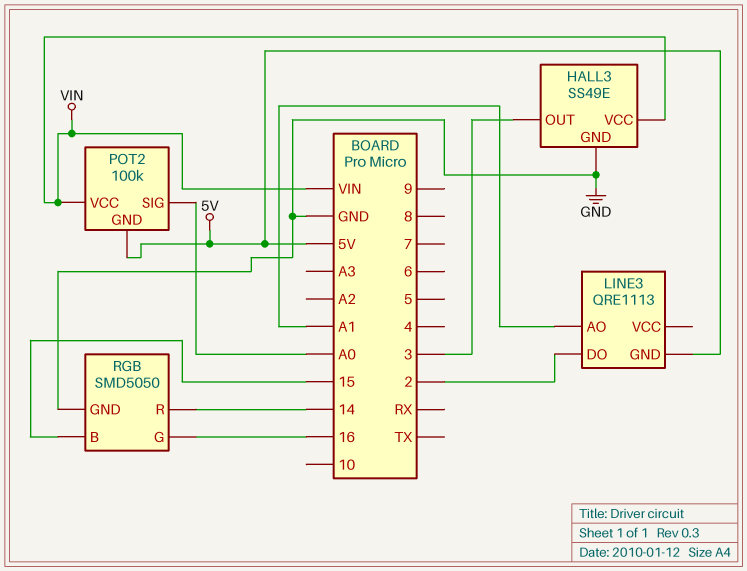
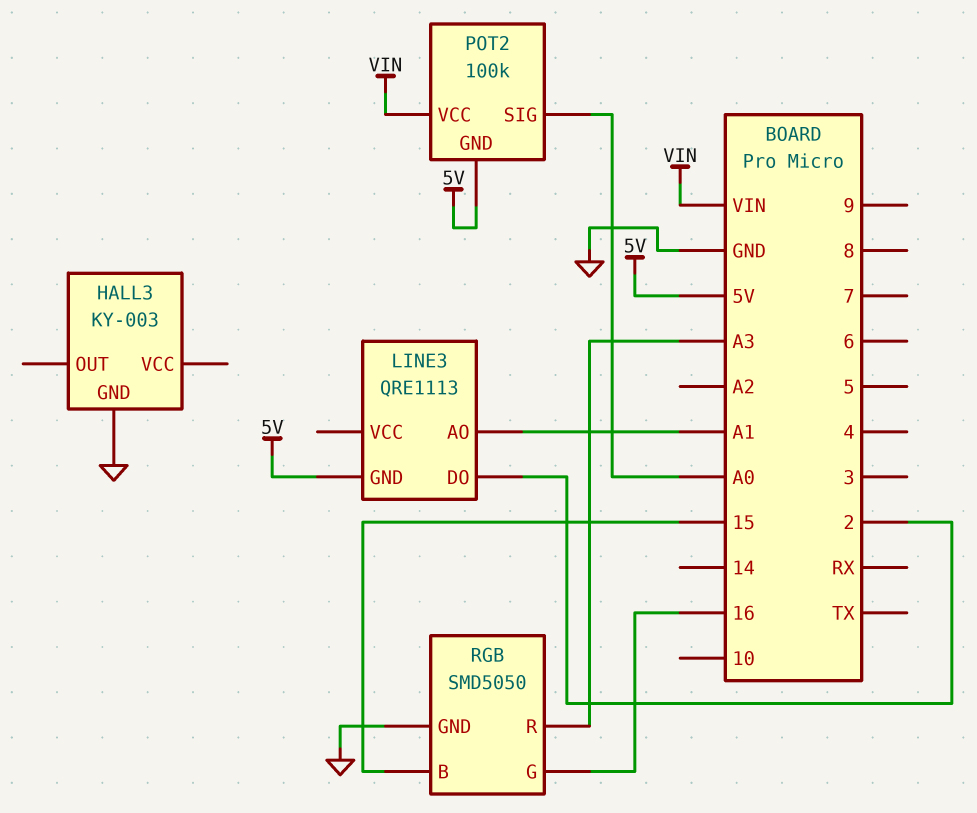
HALL3: SS49E -> KY-003
HALL3 pin OUT: 3 -> none
HALL3 pin VCC: VIN -> none
RGB pin R: 14 -> A3

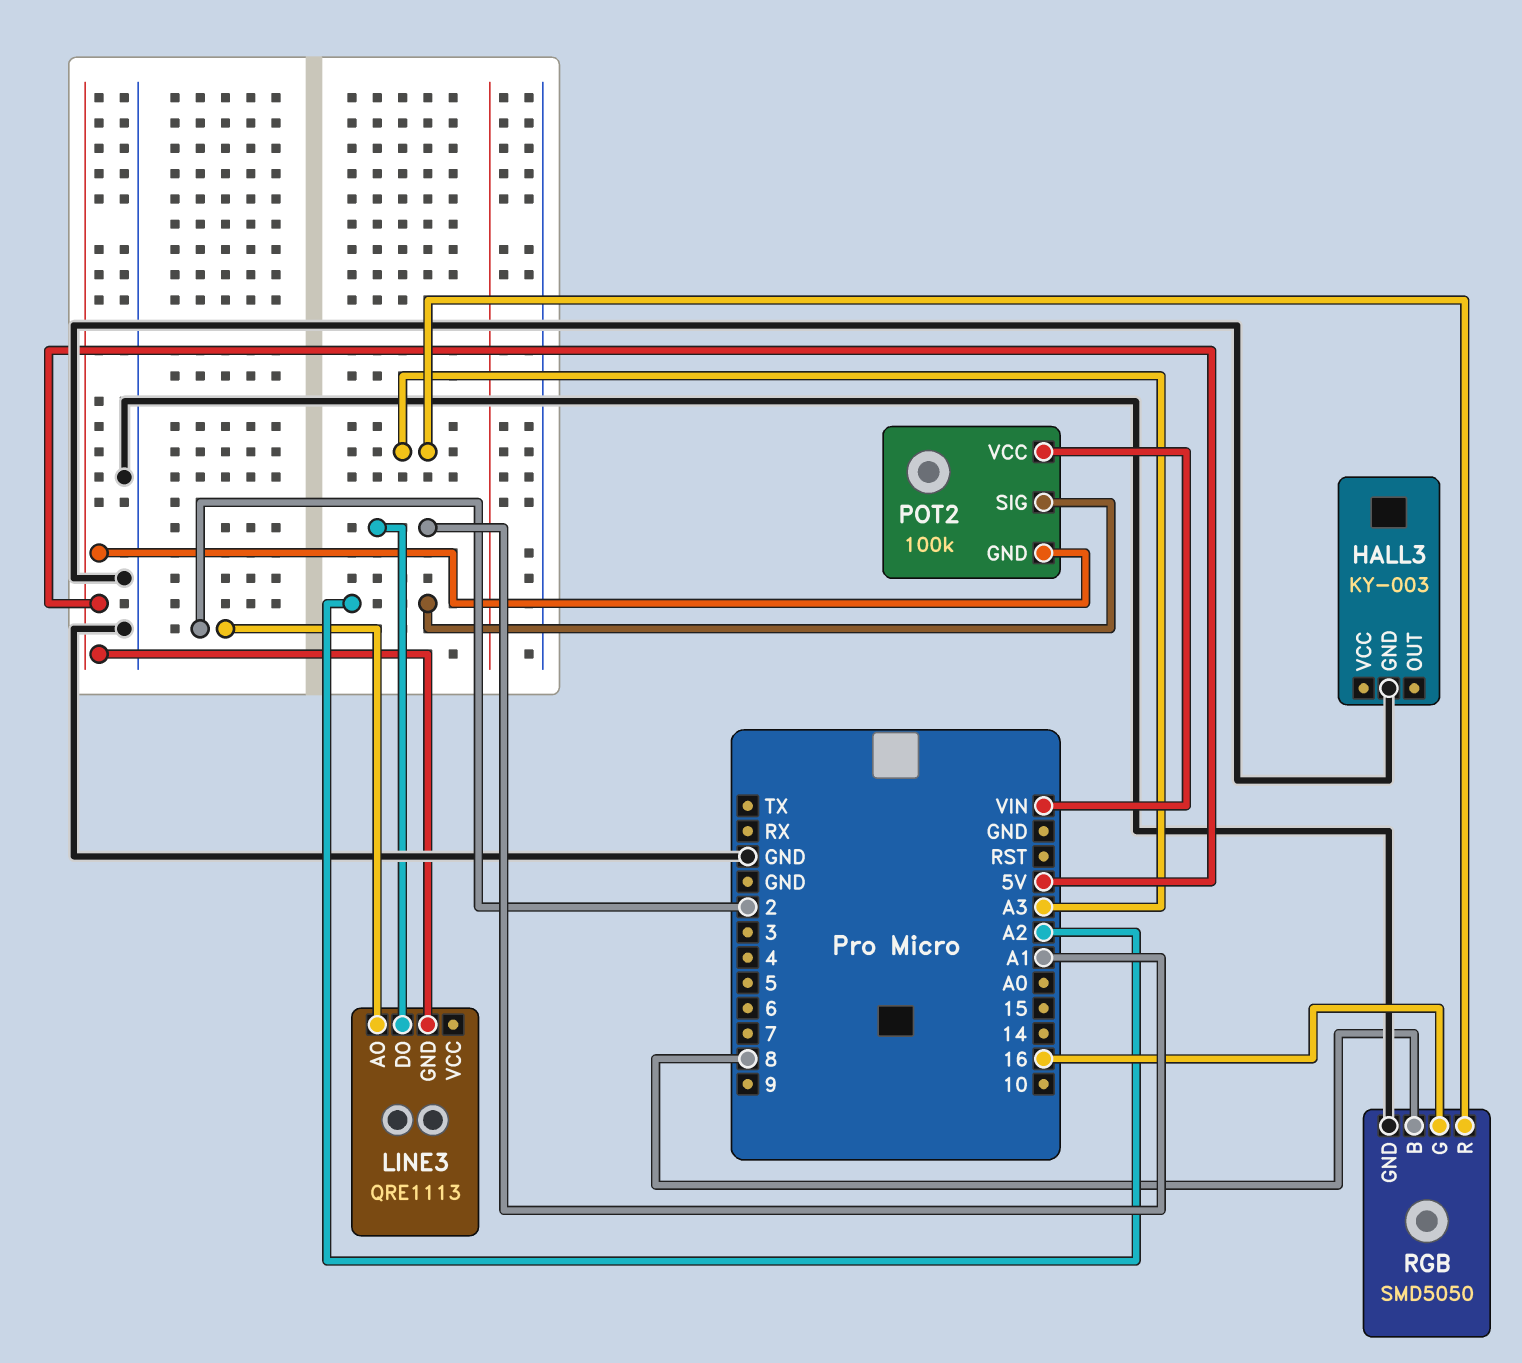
LINE3 pin AO: A1 -> 2
LINE3 pin DO: 2 -> A1
POT2 pin SIG: A0 -> A2
RGB pin B: 15 -> 8

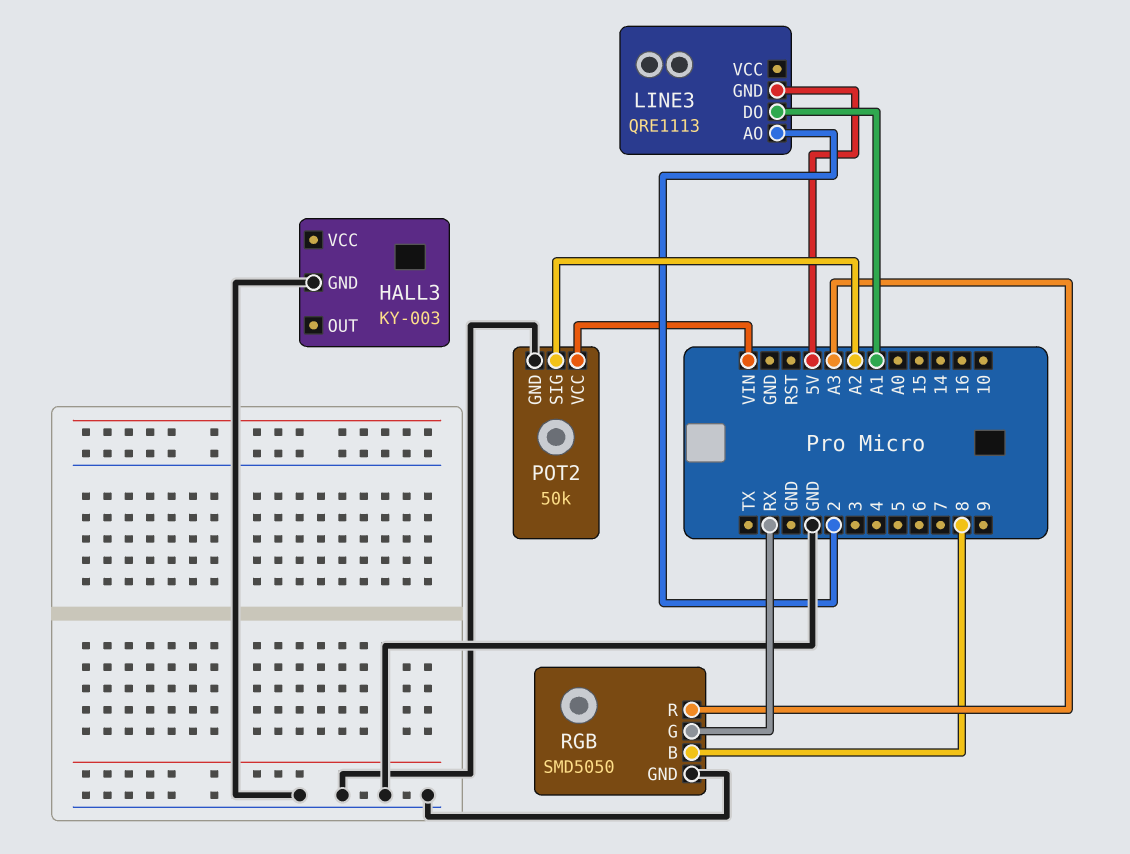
POT2: 100k -> 50k
POT2 pin GND: 5V -> GND
RGB pin G: 16 -> RX

